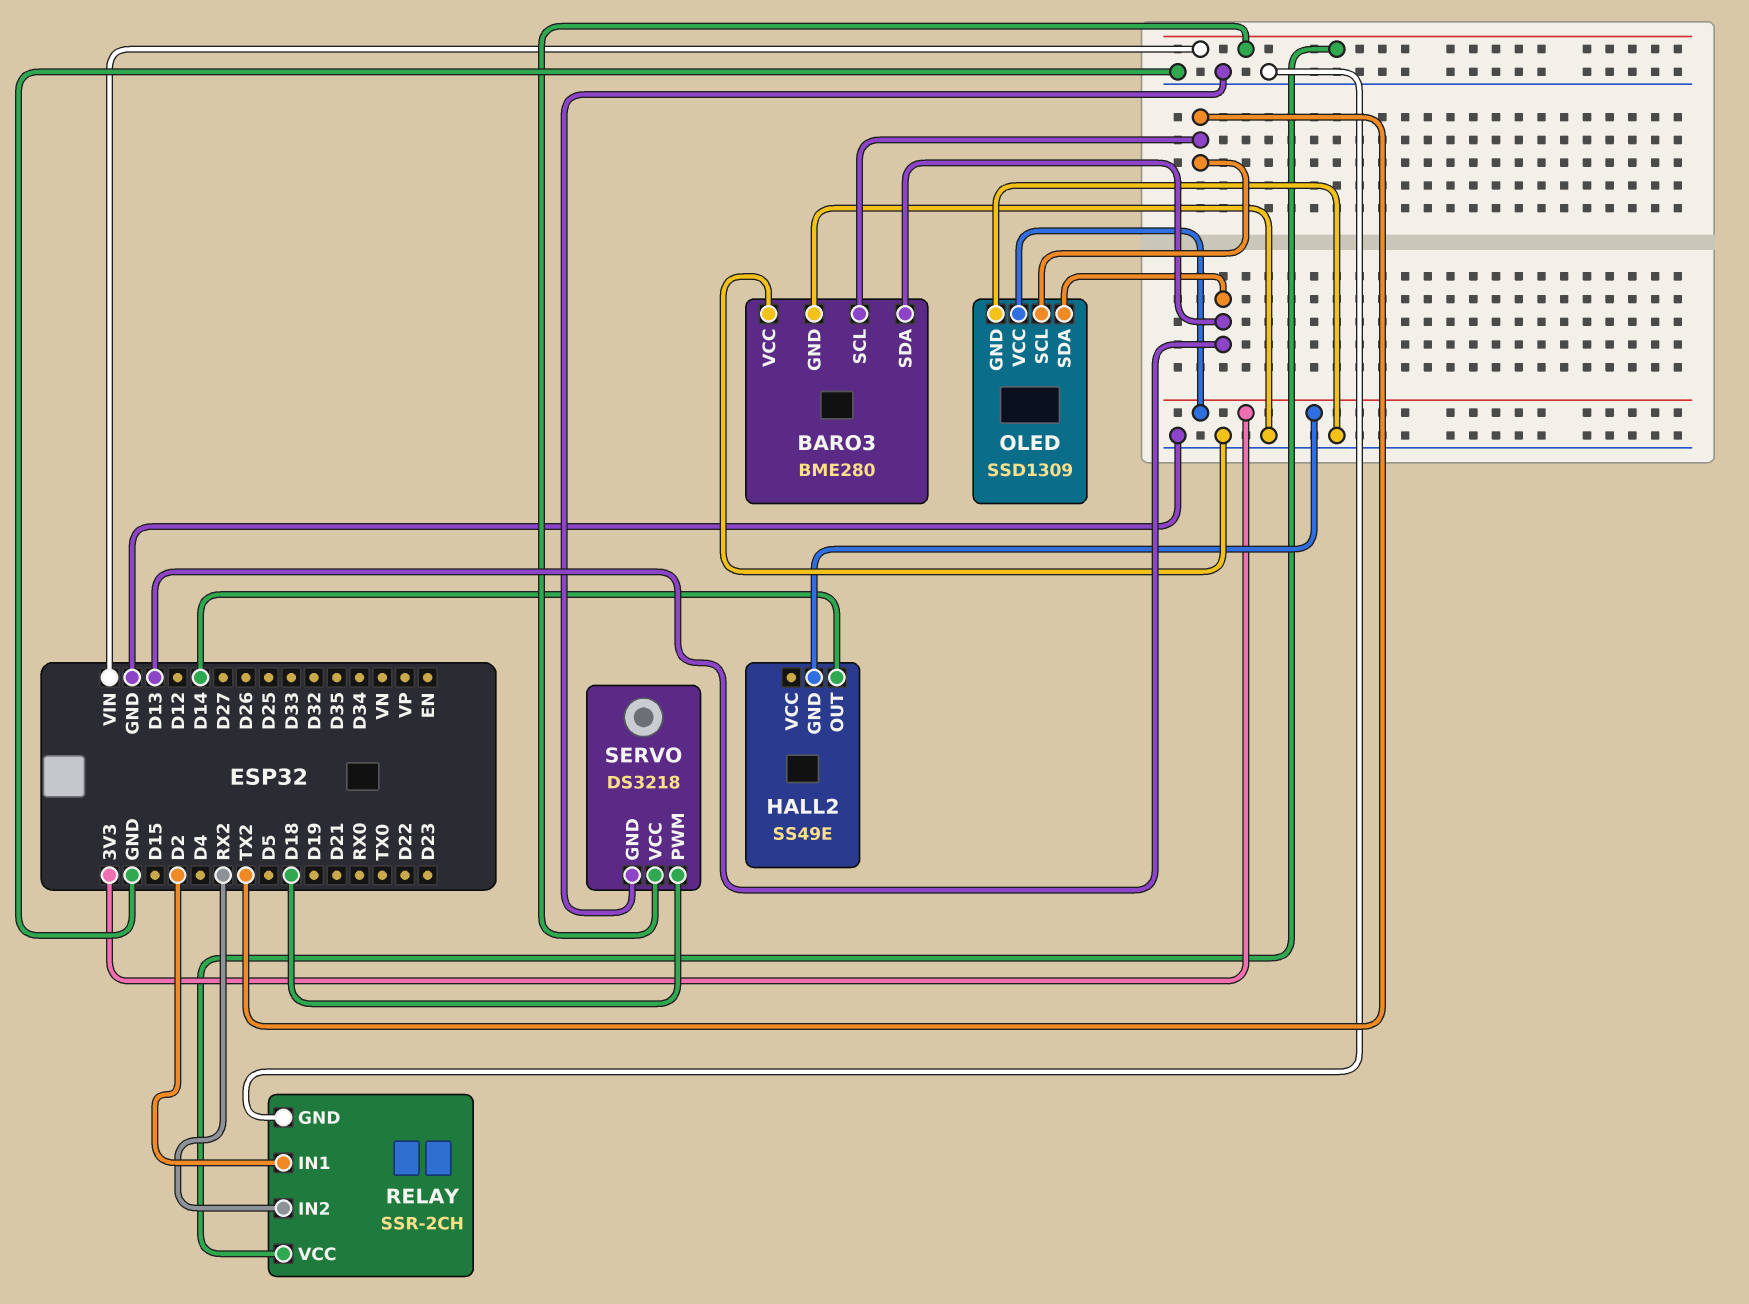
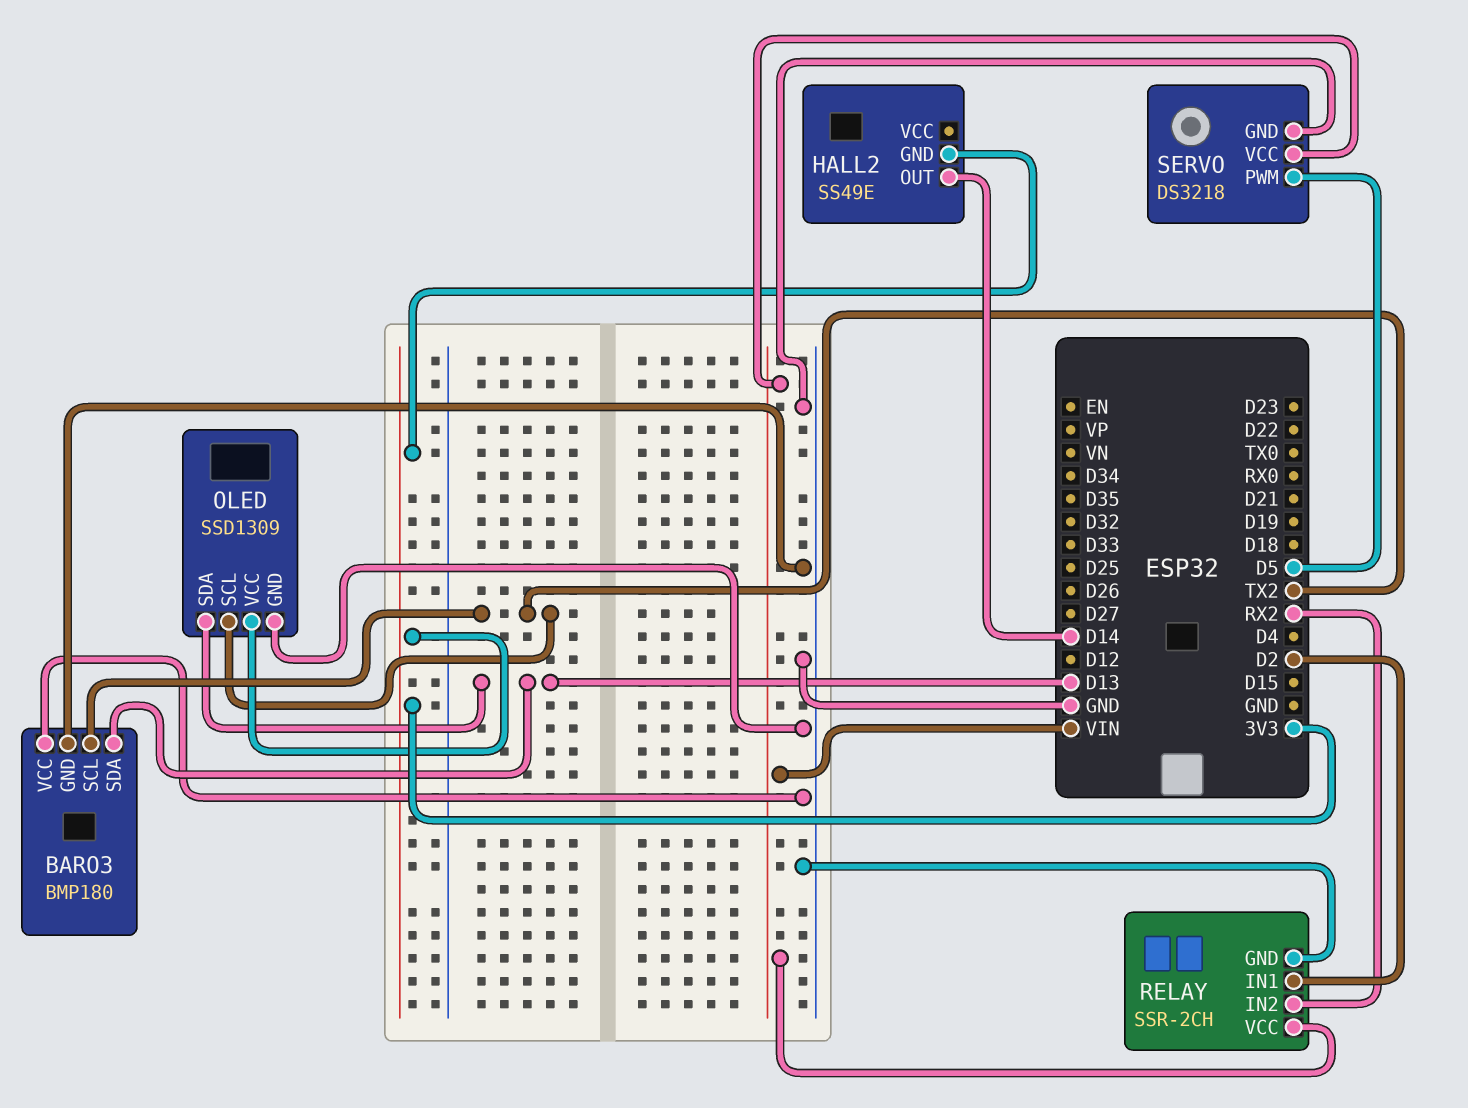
BARO3: BME280 -> BMP180
SERVO pin PWM: D18 -> D5

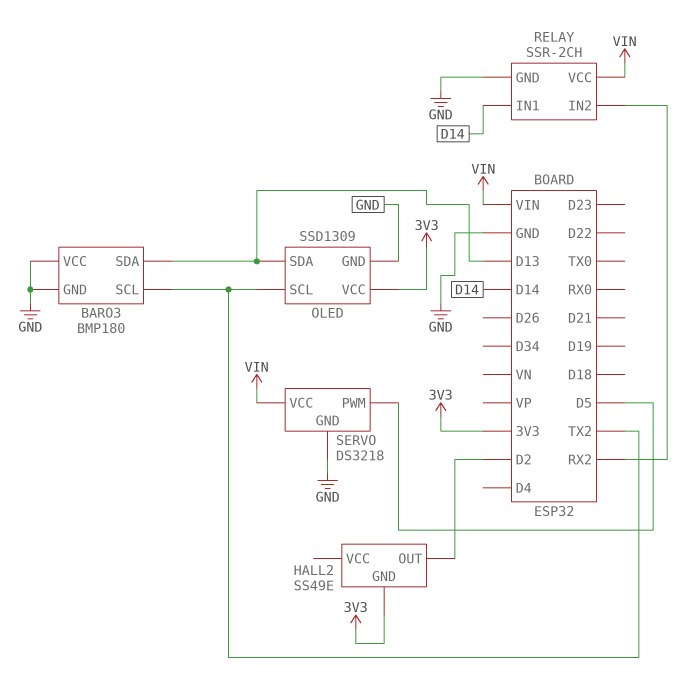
HALL2 pin OUT: D14 -> D2
RELAY pin IN1: D2 -> D14

